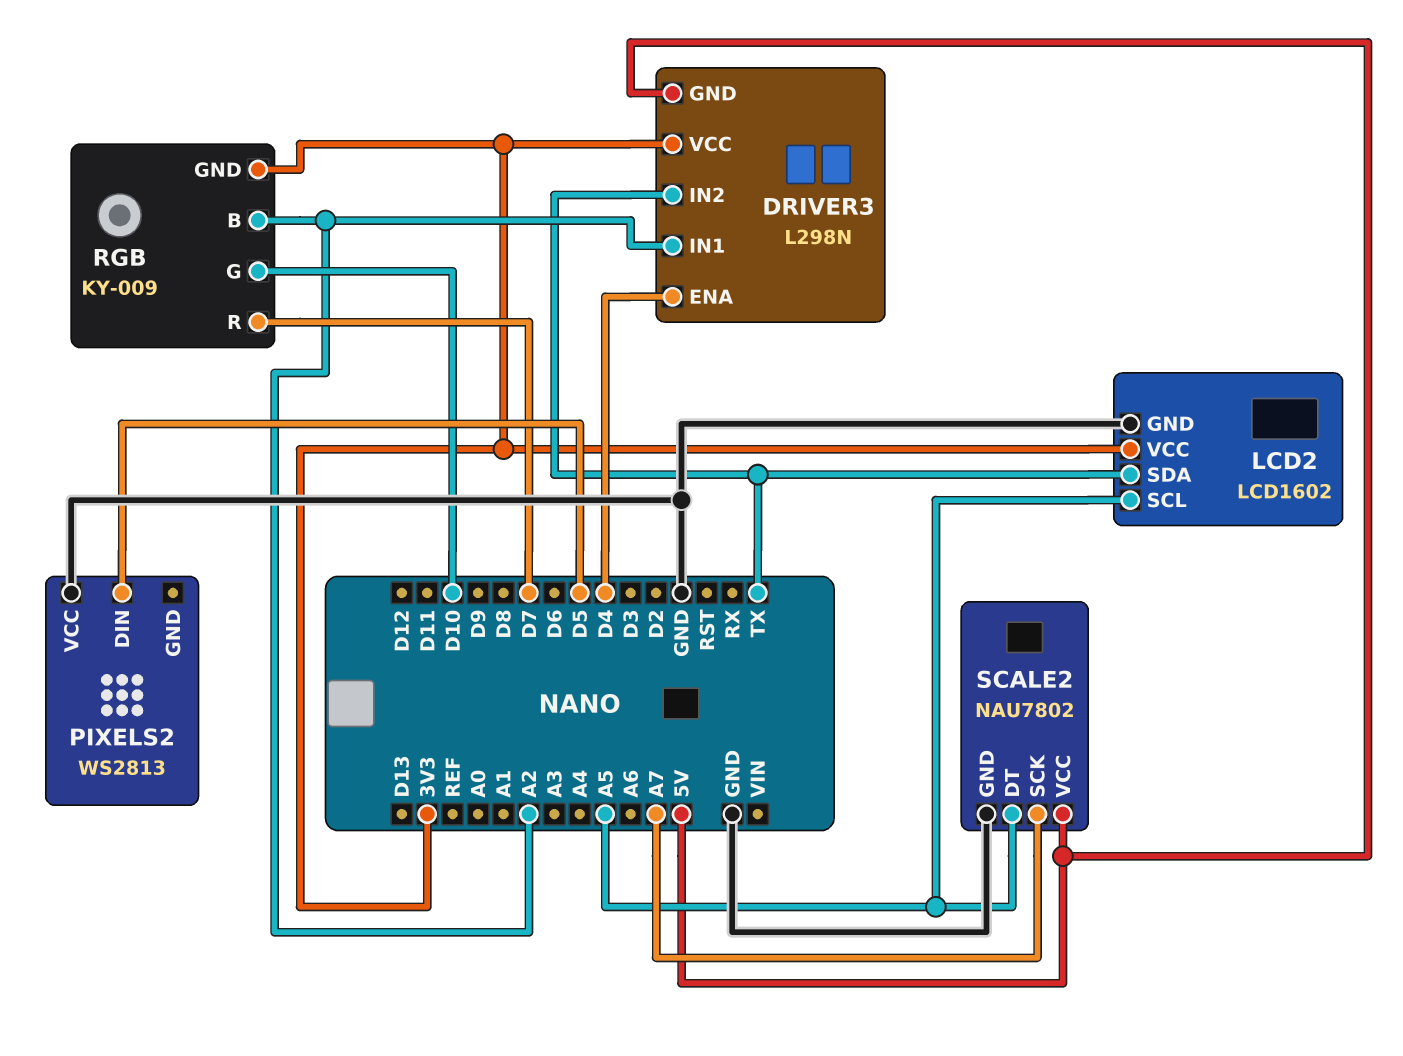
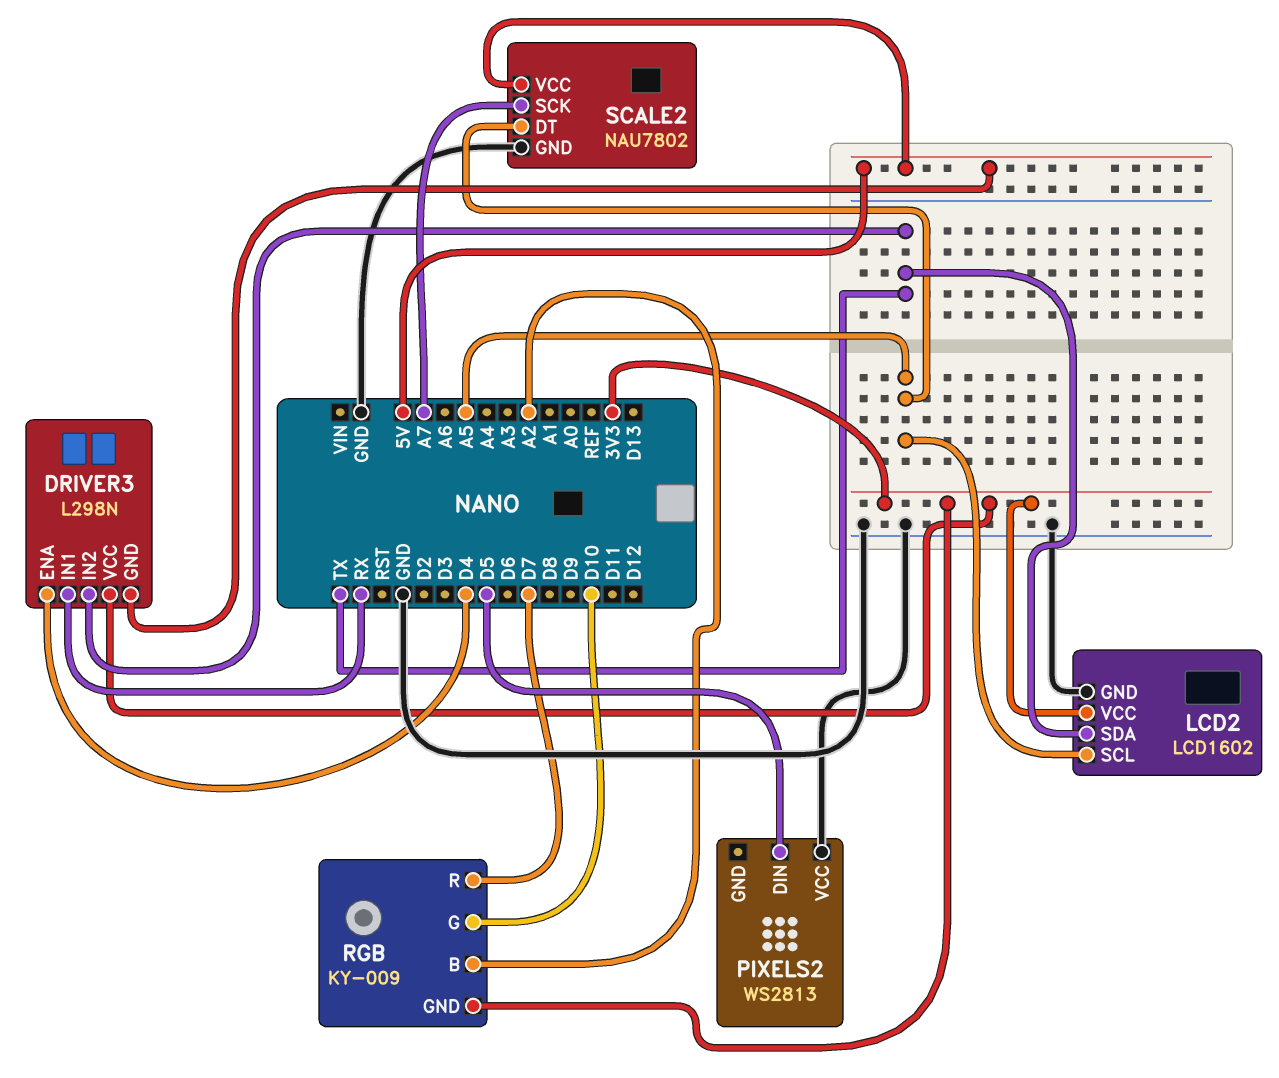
DRIVER3 pin IN1: A2 -> RX

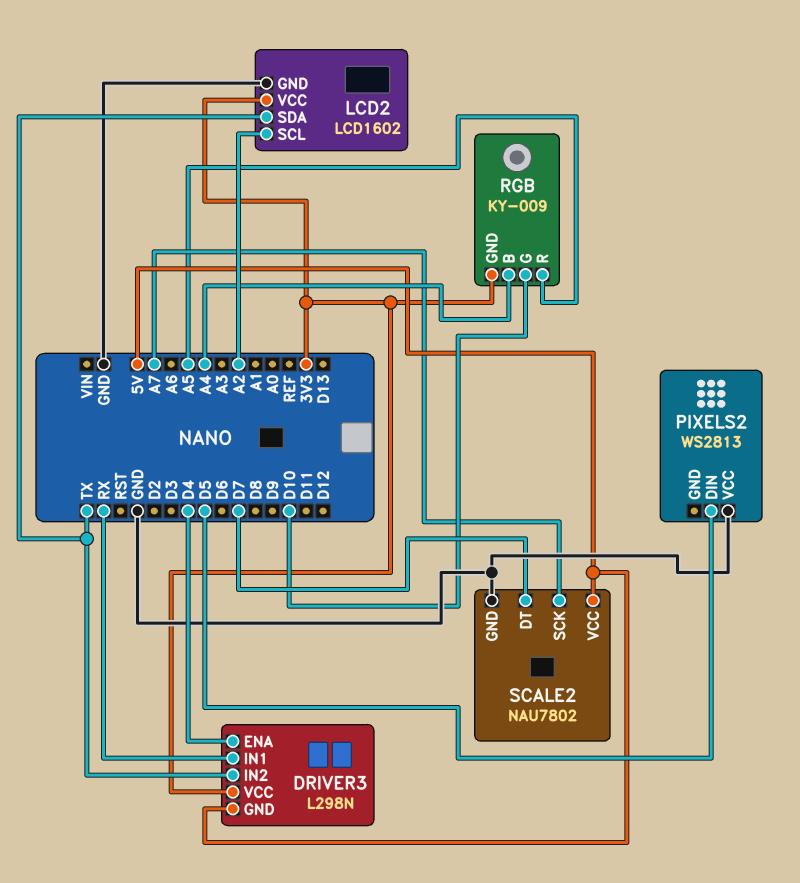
LCD2 pin SCL: A5 -> A2
RGB pin B: A2 -> A4
RGB pin R: D7 -> A5
SCALE2 pin DT: A5 -> D7

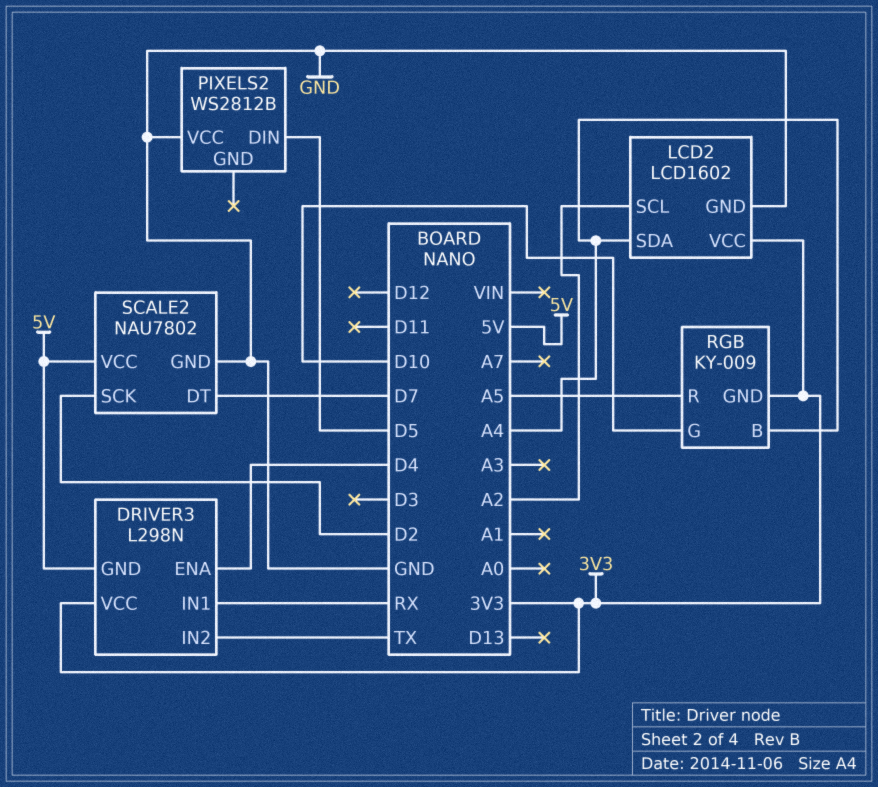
LCD2 pin SDA: TX -> A4
PIXELS2: WS2813 -> WS2812B
SCALE2 pin SCK: A7 -> D2

